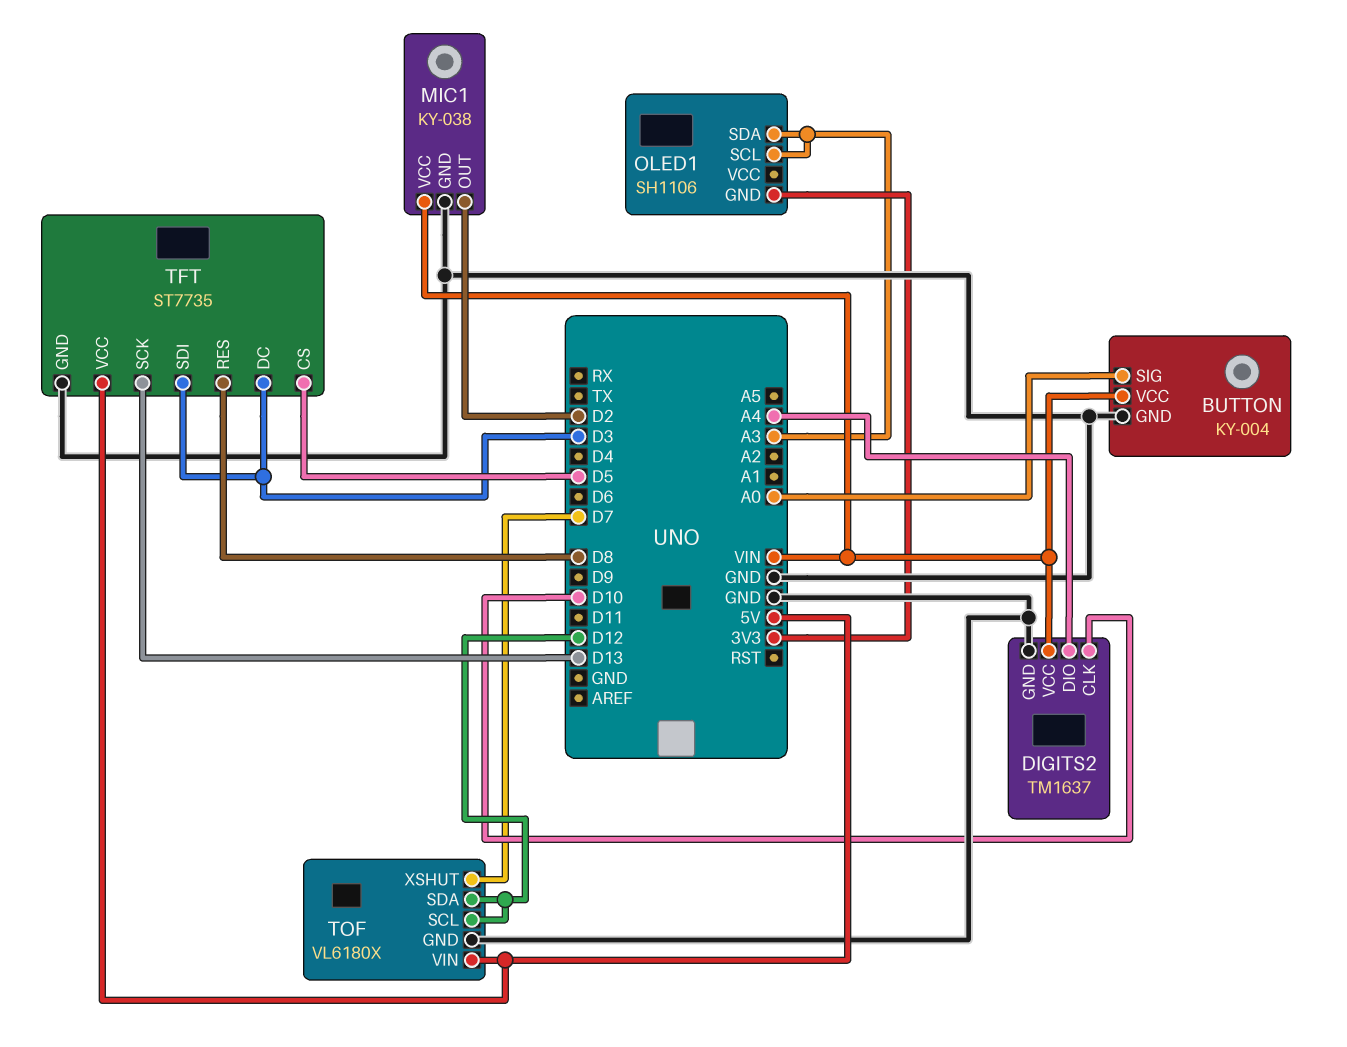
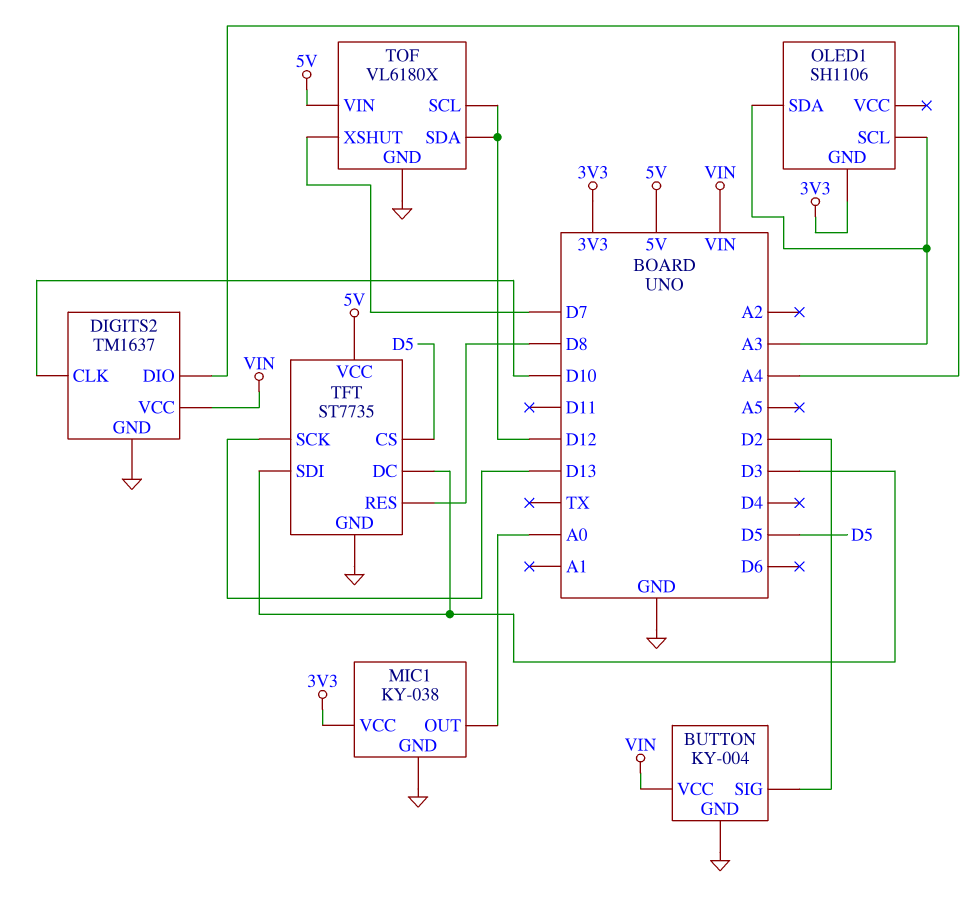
BUTTON pin SIG: A0 -> D2
MIC1 pin OUT: D2 -> A0
MIC1 pin VCC: VIN -> 3V3

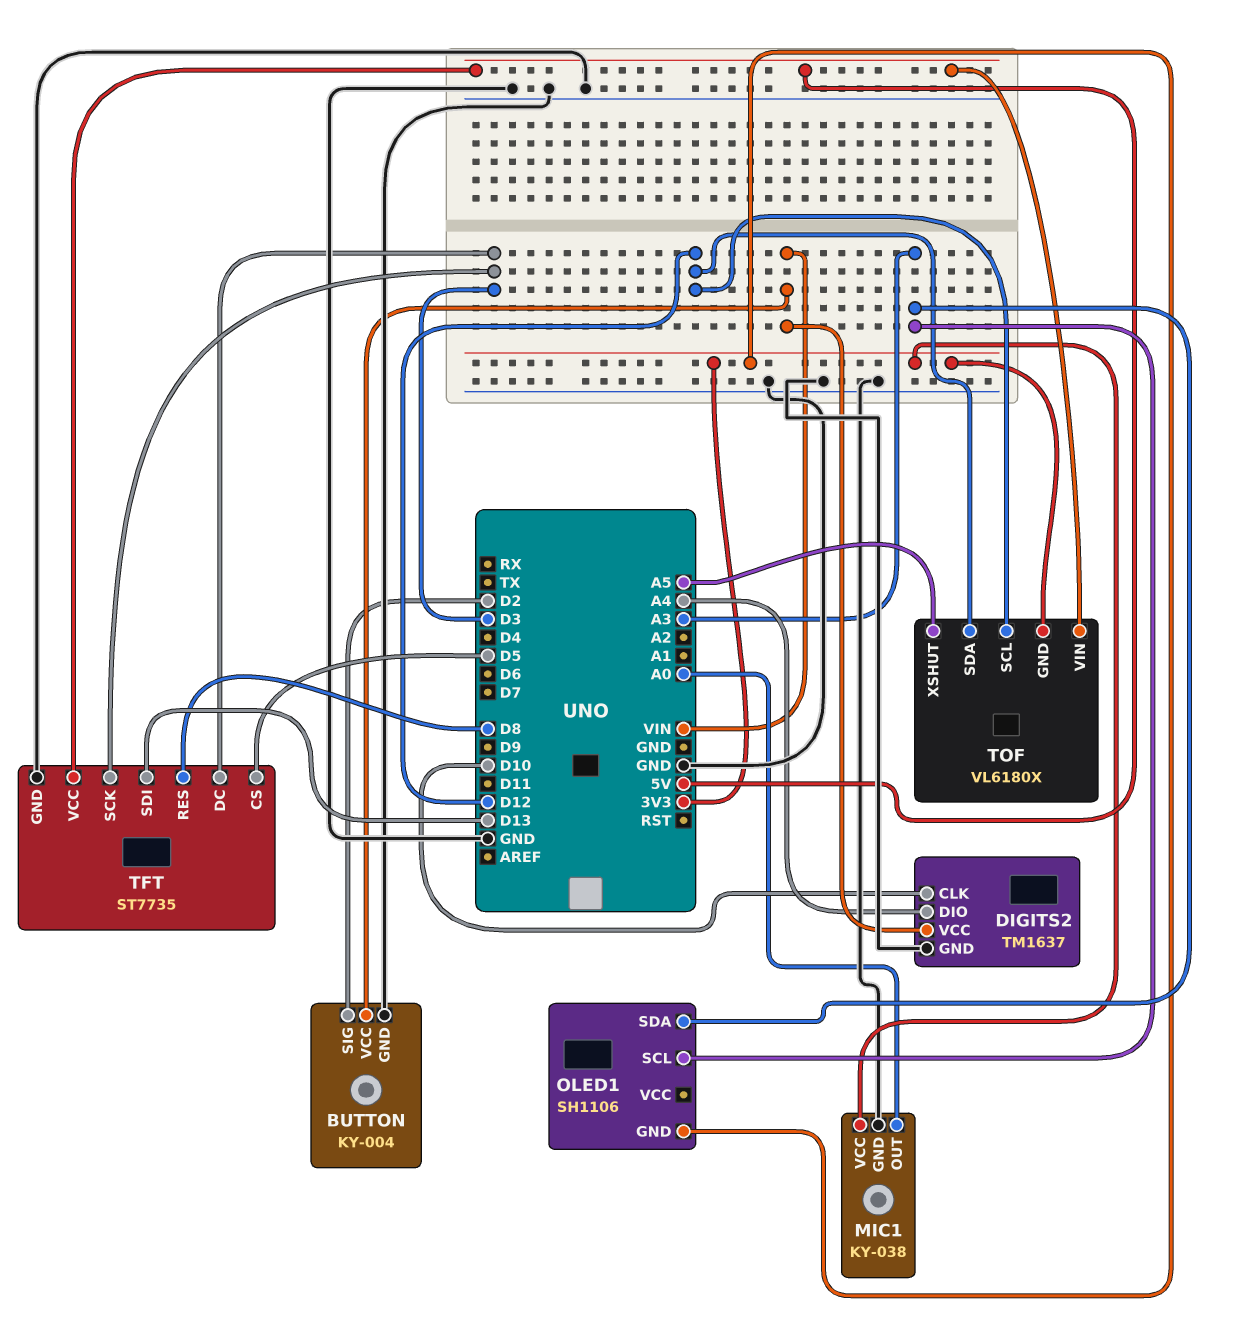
TFT pin SCK: D13 -> D3
TFT pin SDI: D3 -> D13
TOF pin GND: GND -> 3V3
TOF pin XSHUT: D7 -> A5

